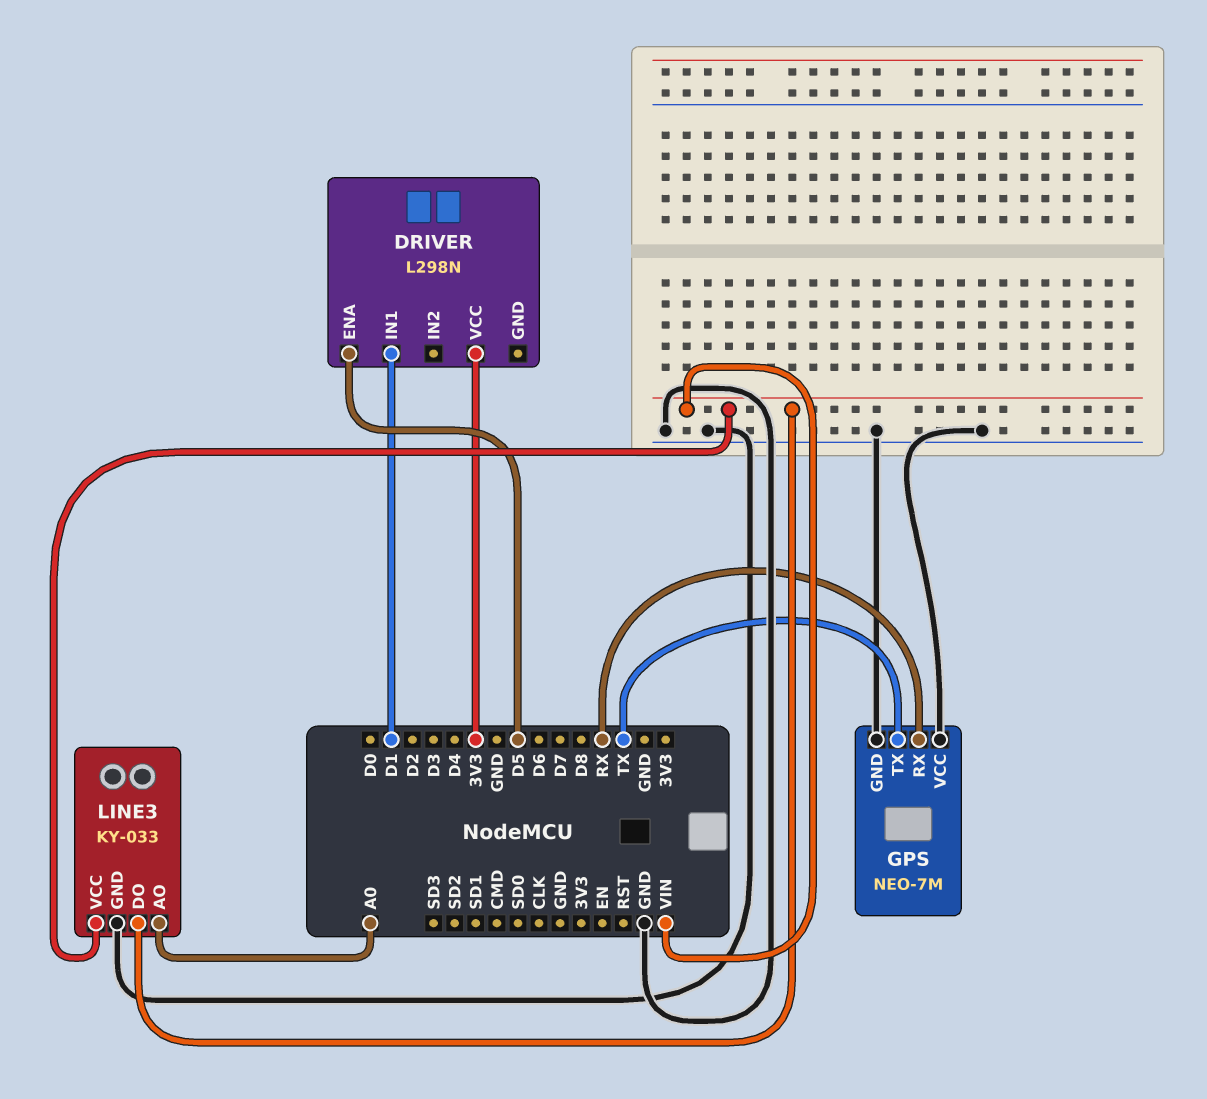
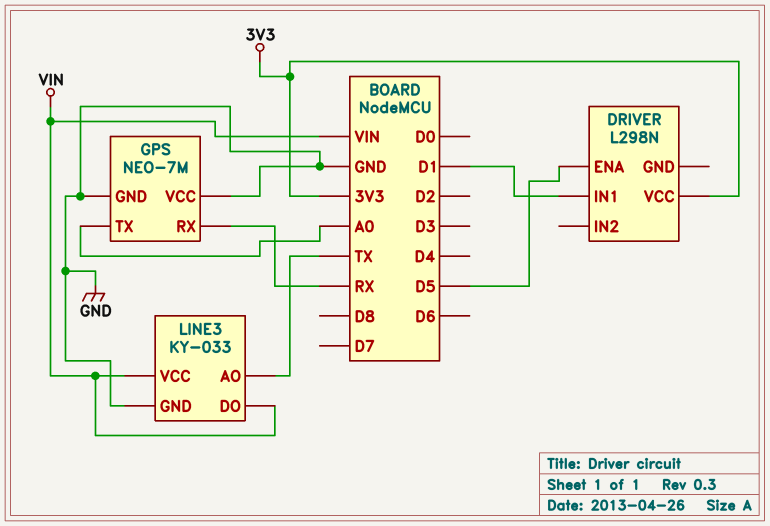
GPS pin TX: TX -> A0
LINE3 pin AO: A0 -> TX

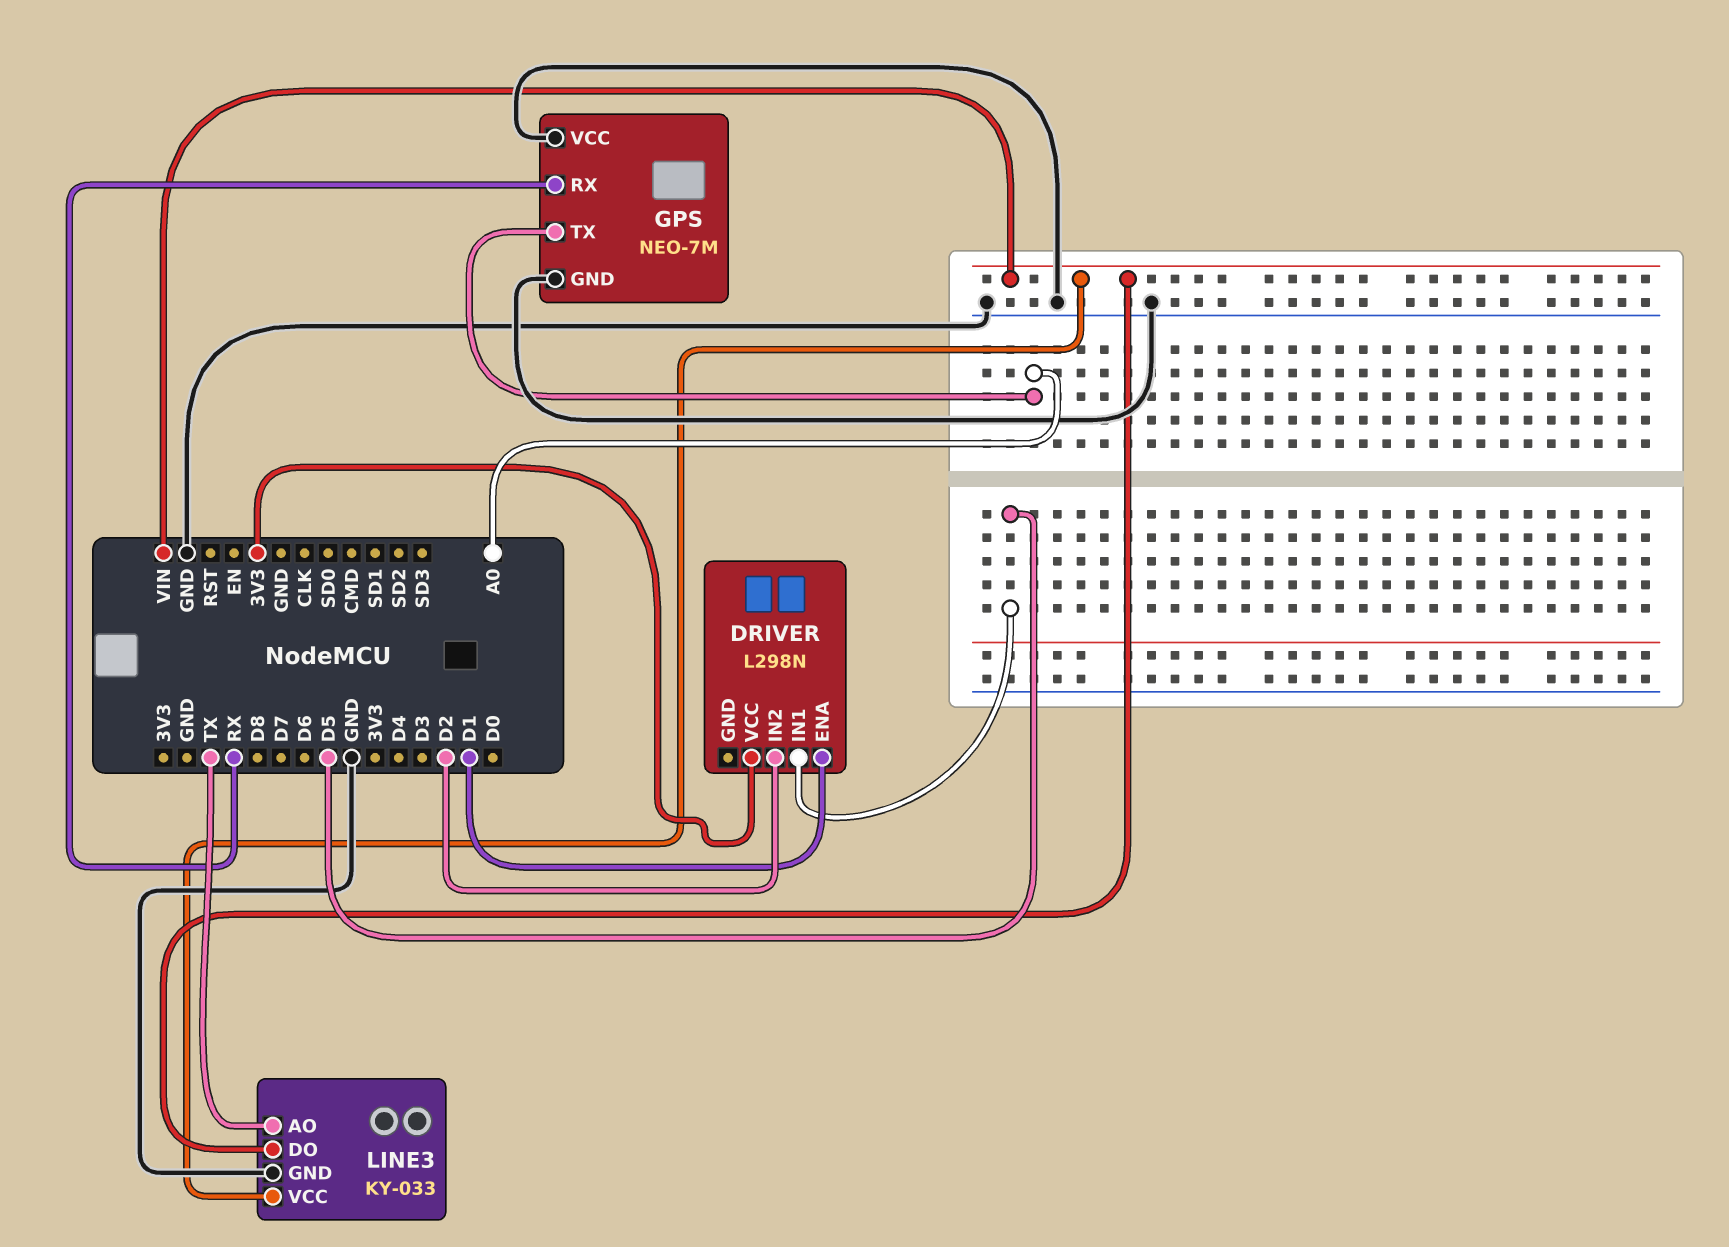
DRIVER pin ENA: D5 -> D1
DRIVER pin IN1: D1 -> D5
DRIVER pin IN2: none -> D2

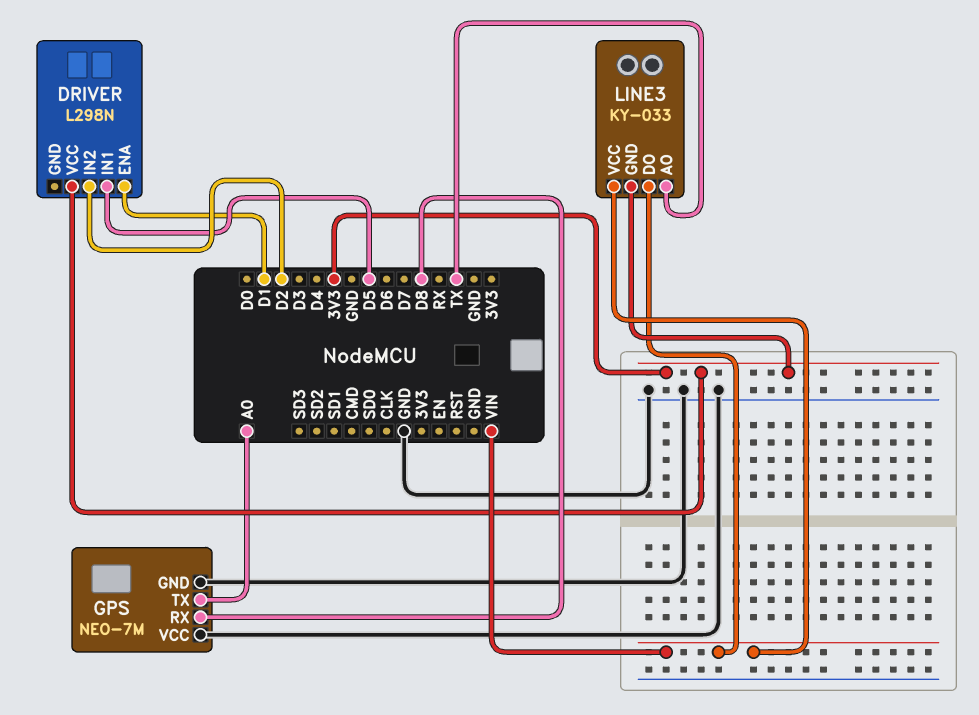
GPS pin RX: RX -> D8
LINE3 pin GND: GND -> 3V3

